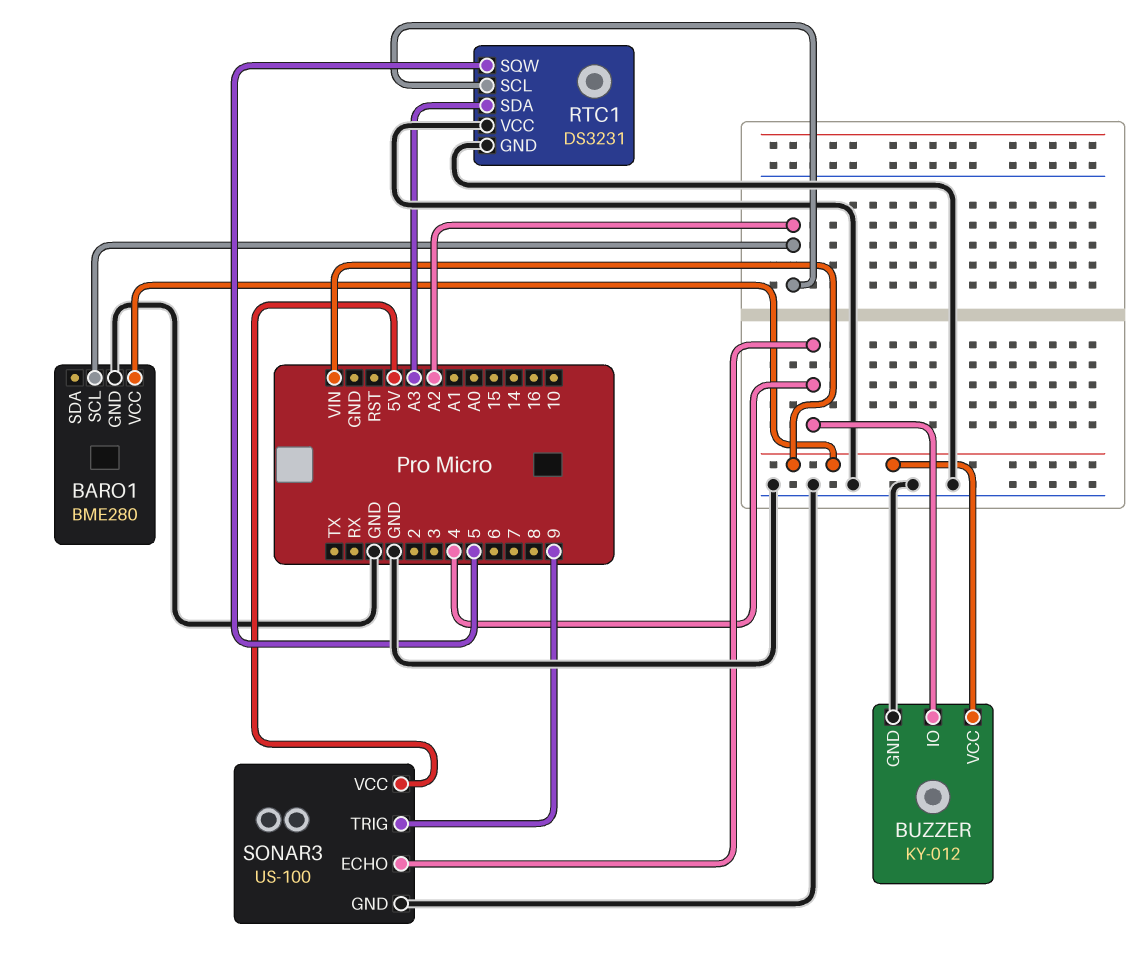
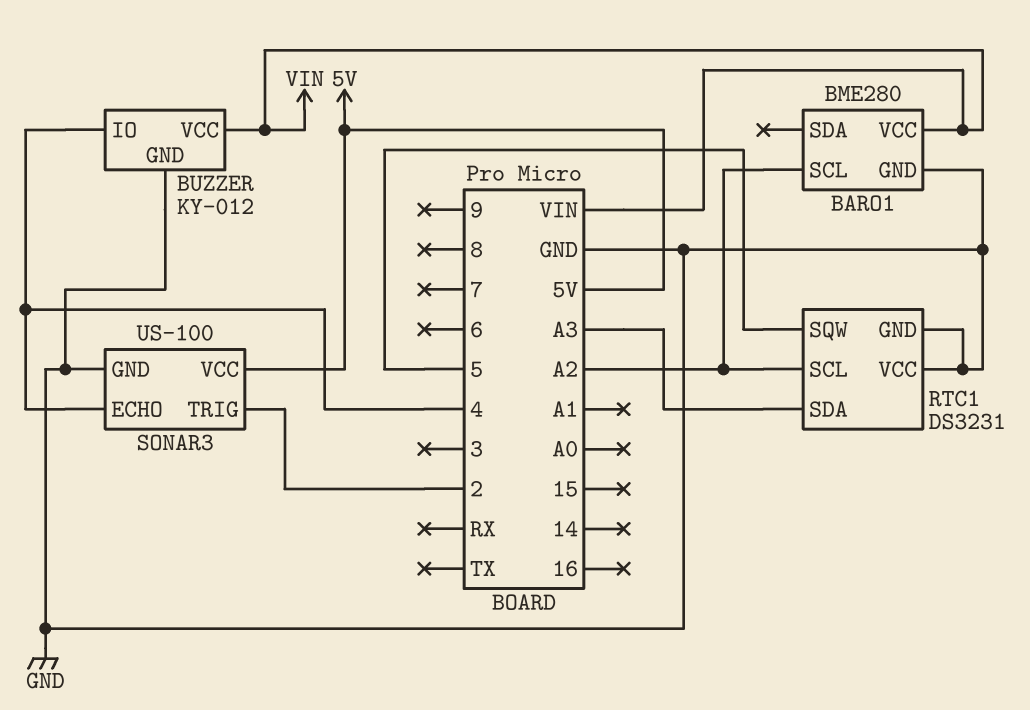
SONAR3 pin TRIG: 9 -> 2

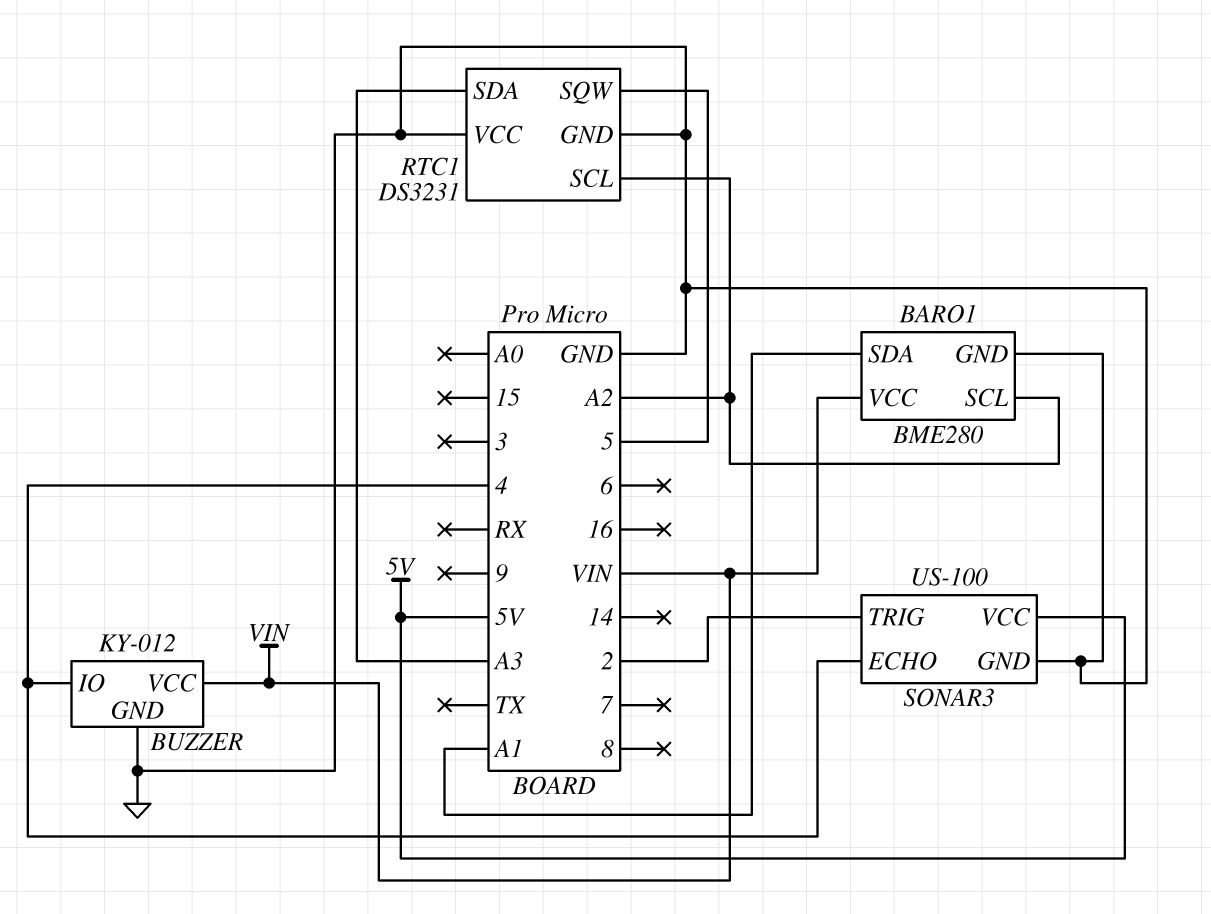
BARO1 pin SDA: none -> A1

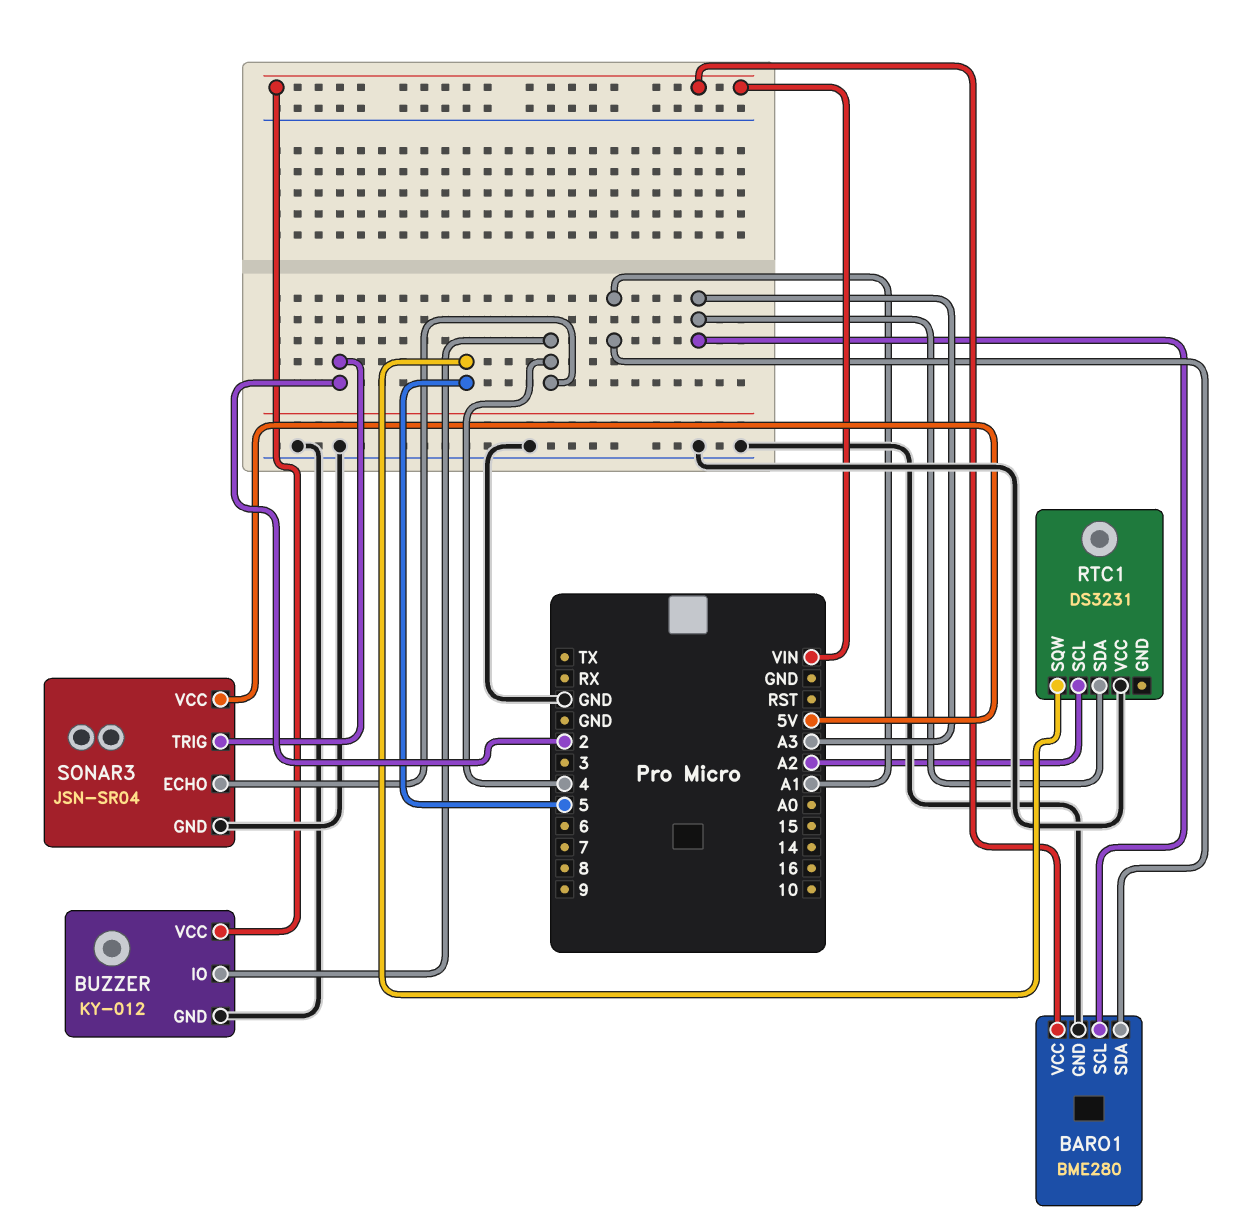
BARO1 pin SCL: A2 -> A3
RTC1 pin GND: GND -> none
SONAR3: US-100 -> JSN-SR04

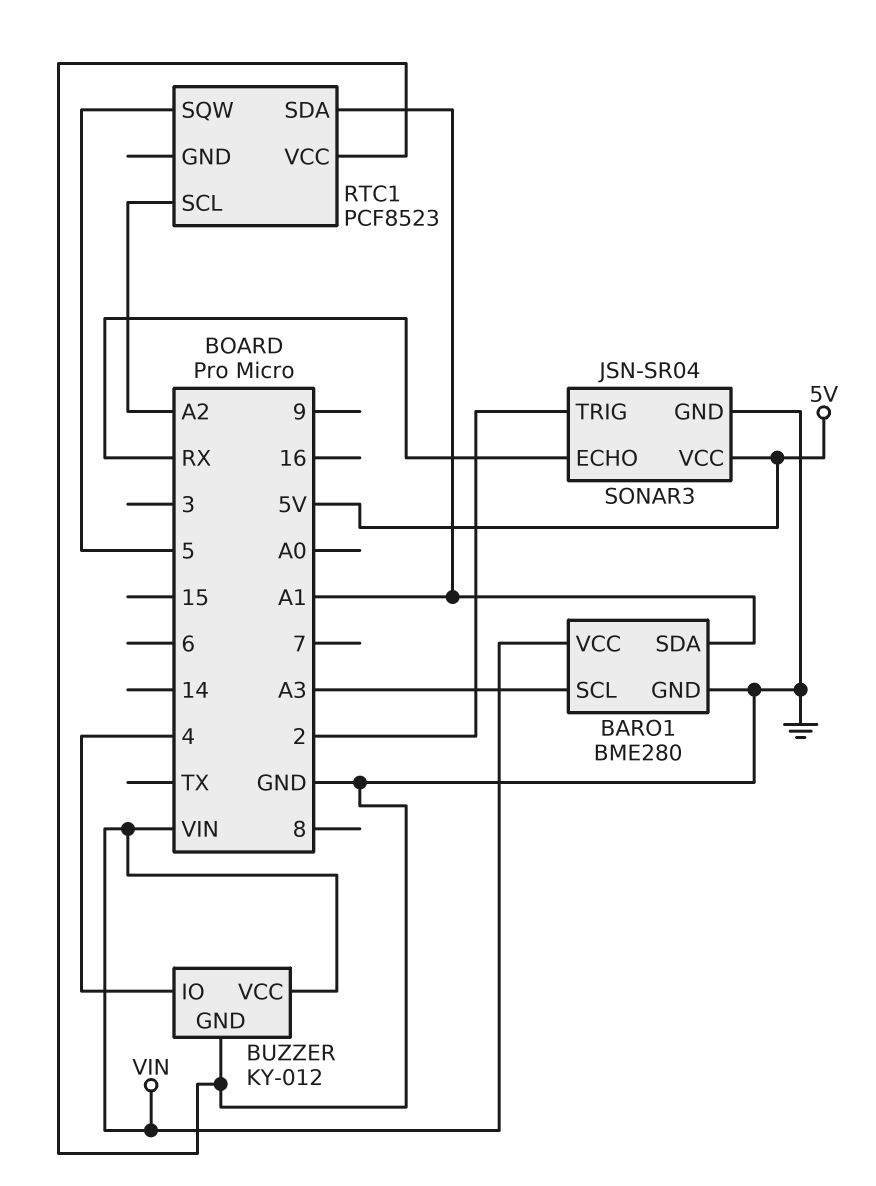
RTC1: DS3231 -> PCF8523
RTC1 pin SDA: A3 -> A1
SONAR3 pin ECHO: 4 -> RX

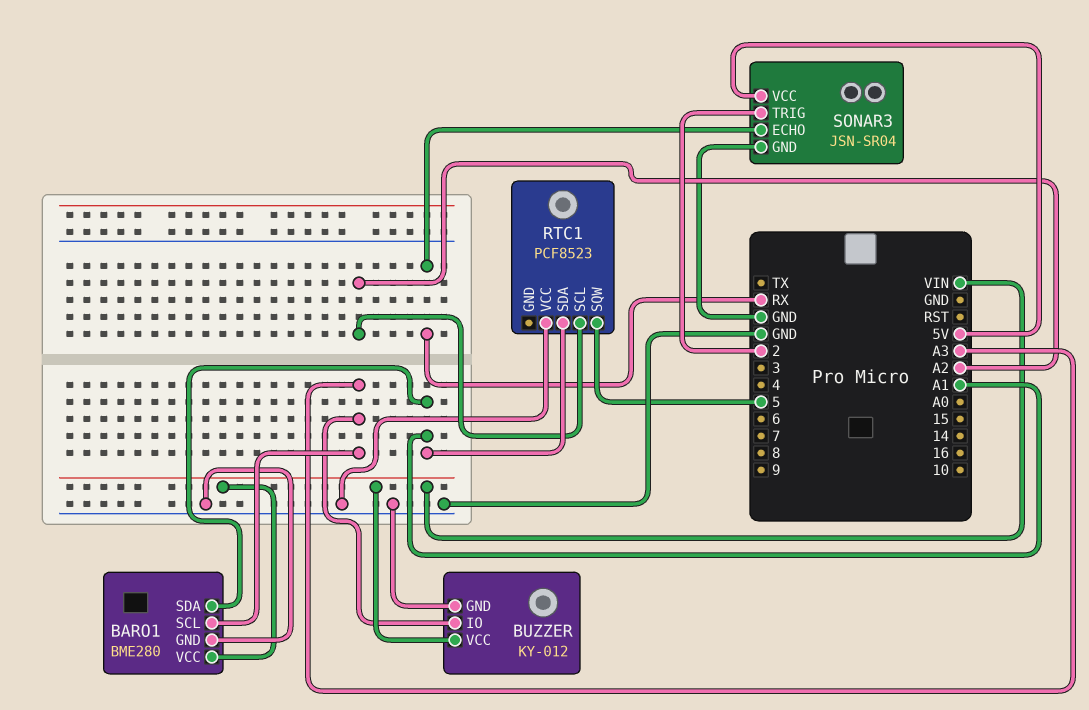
BUZZER pin IO: 4 -> A3

